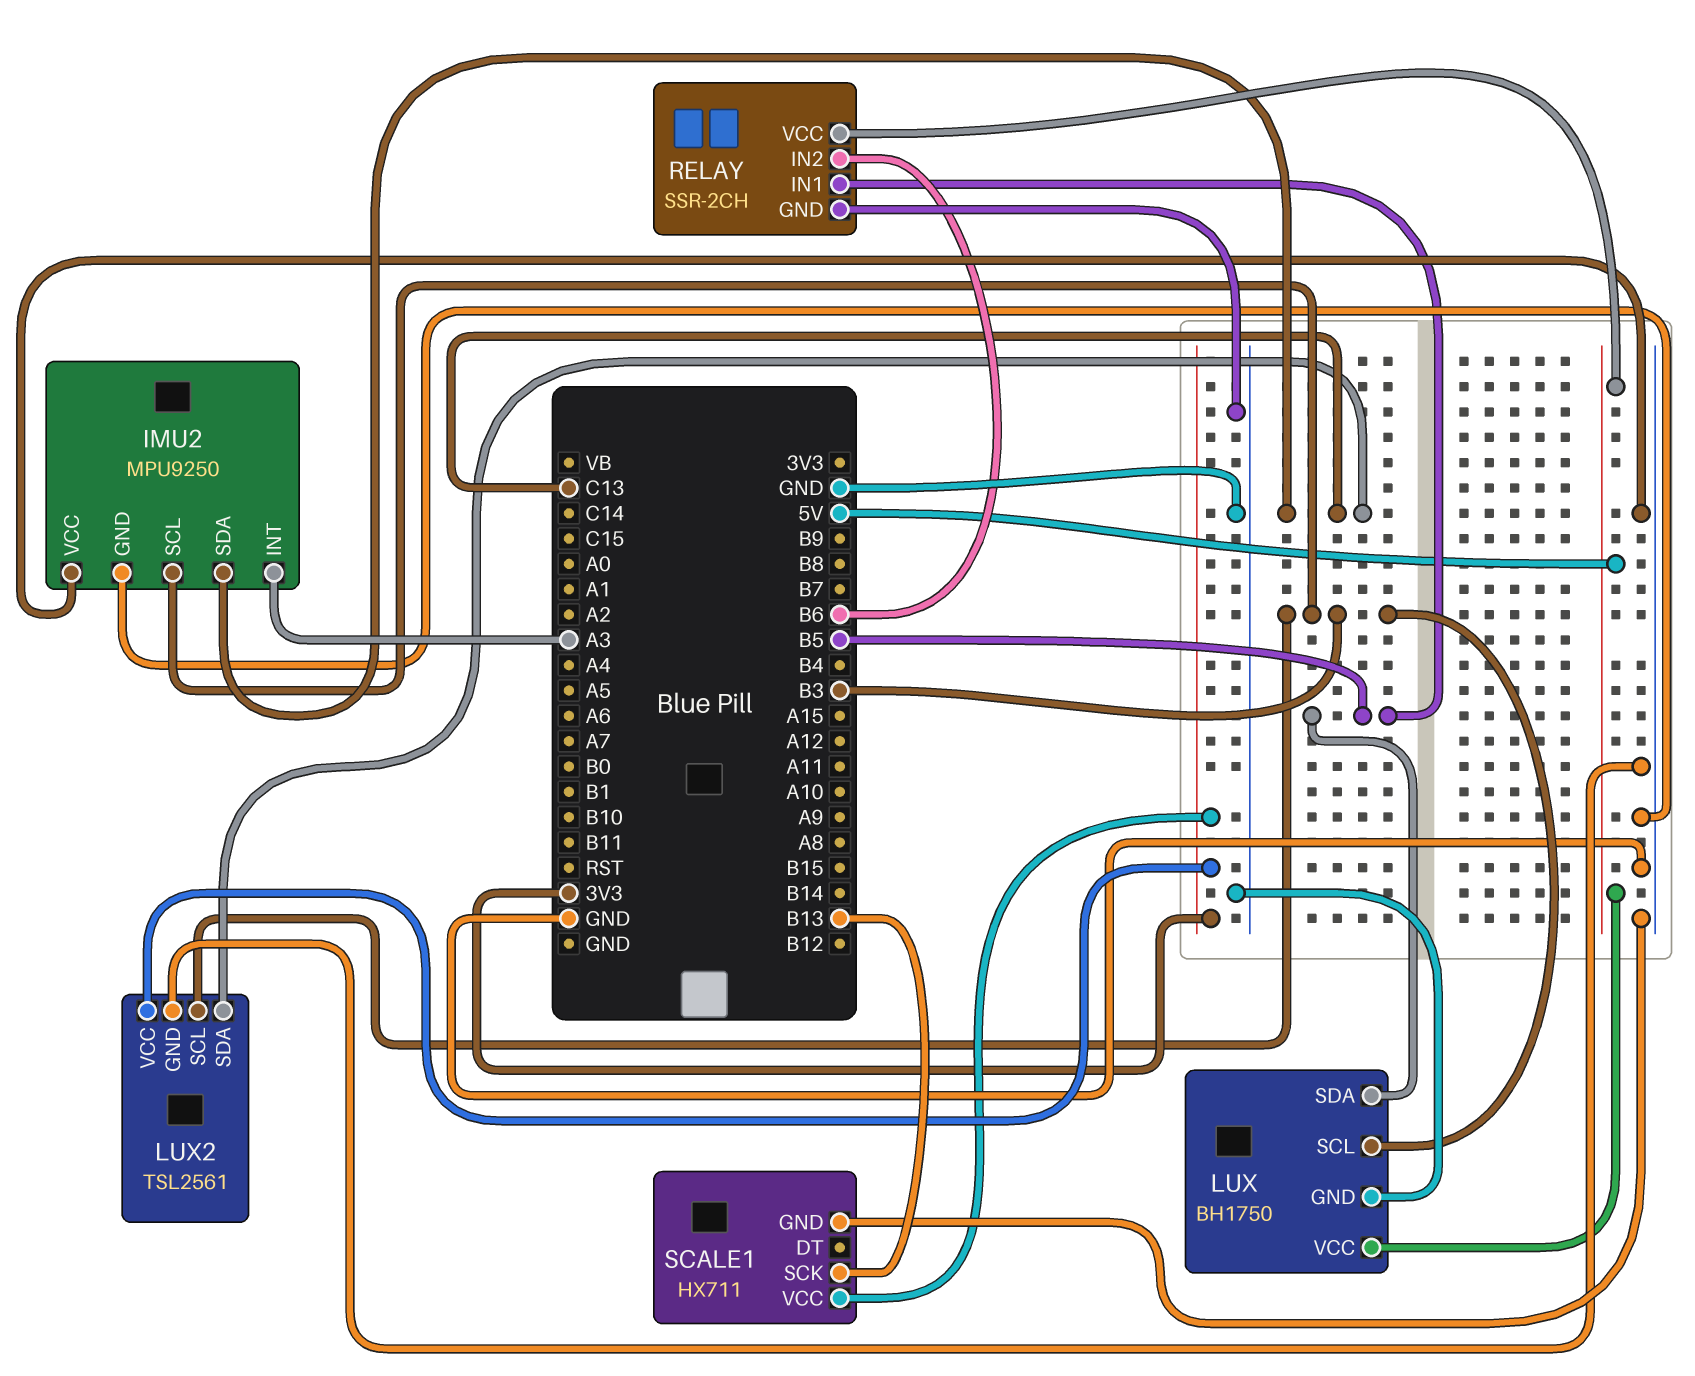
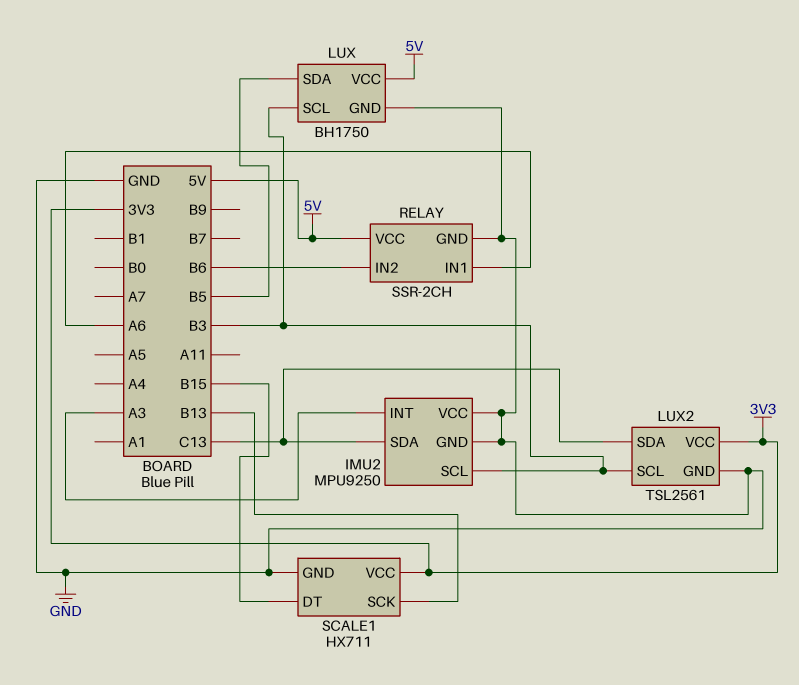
RELAY pin IN1: B5 -> A6
SCALE1 pin DT: none -> B15

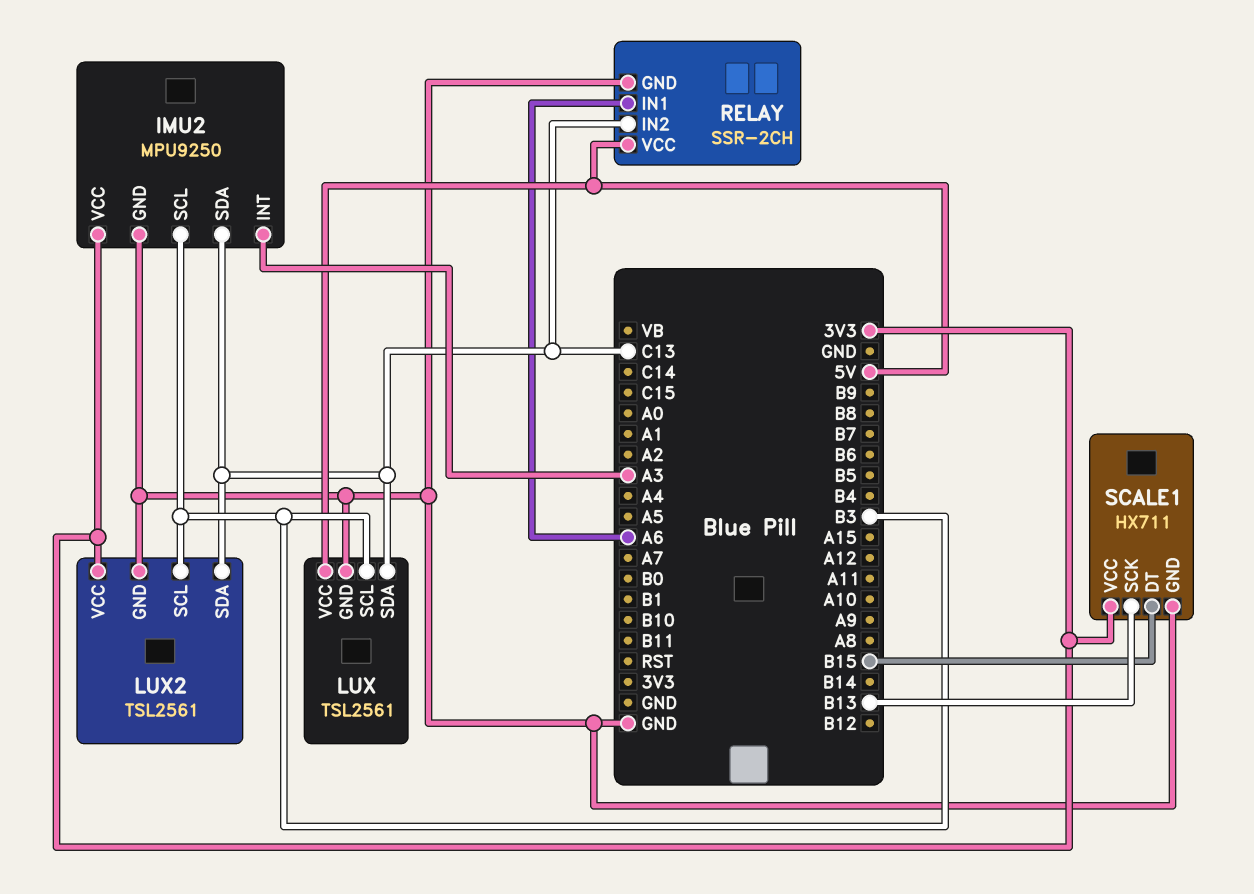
IMU2 pin VCC: GND -> 3V3
LUX: BH1750 -> TSL2561
LUX pin SDA: B5 -> C13
RELAY pin IN2: B6 -> C13

